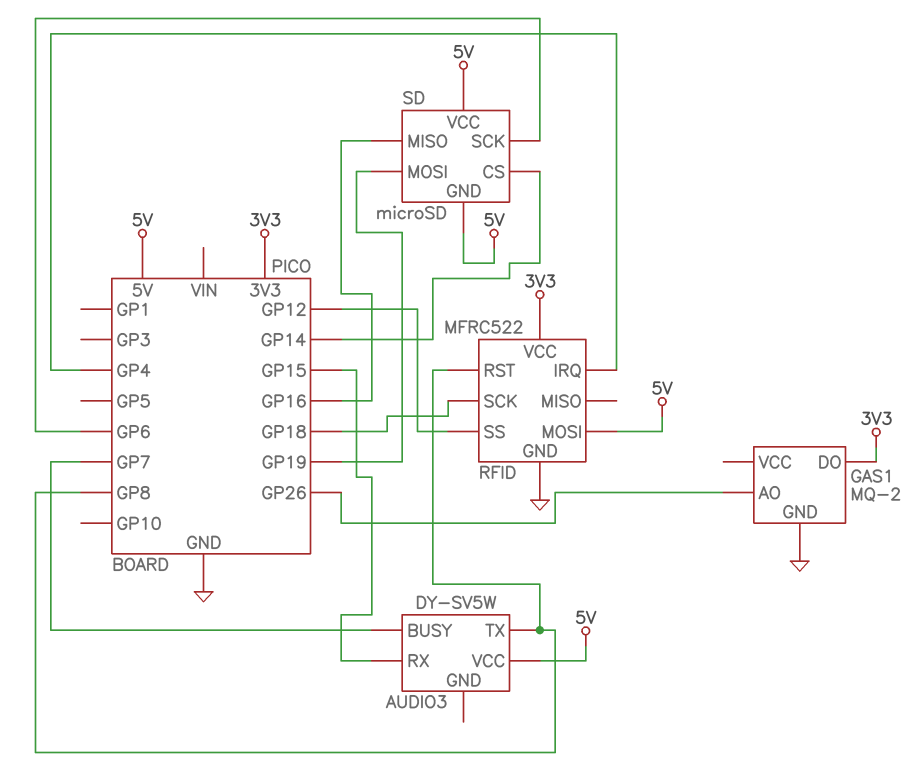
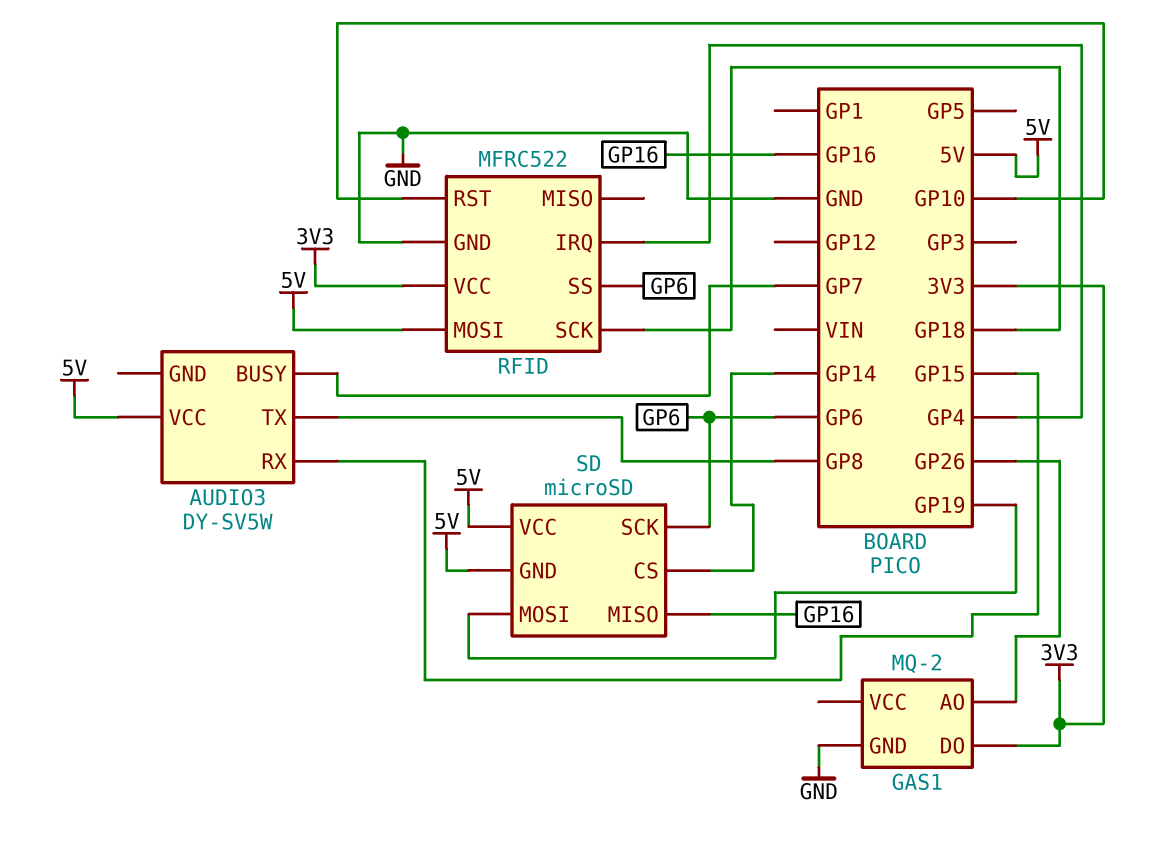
RFID pin RST: GP8 -> GP10
RFID pin SS: GP12 -> GP6

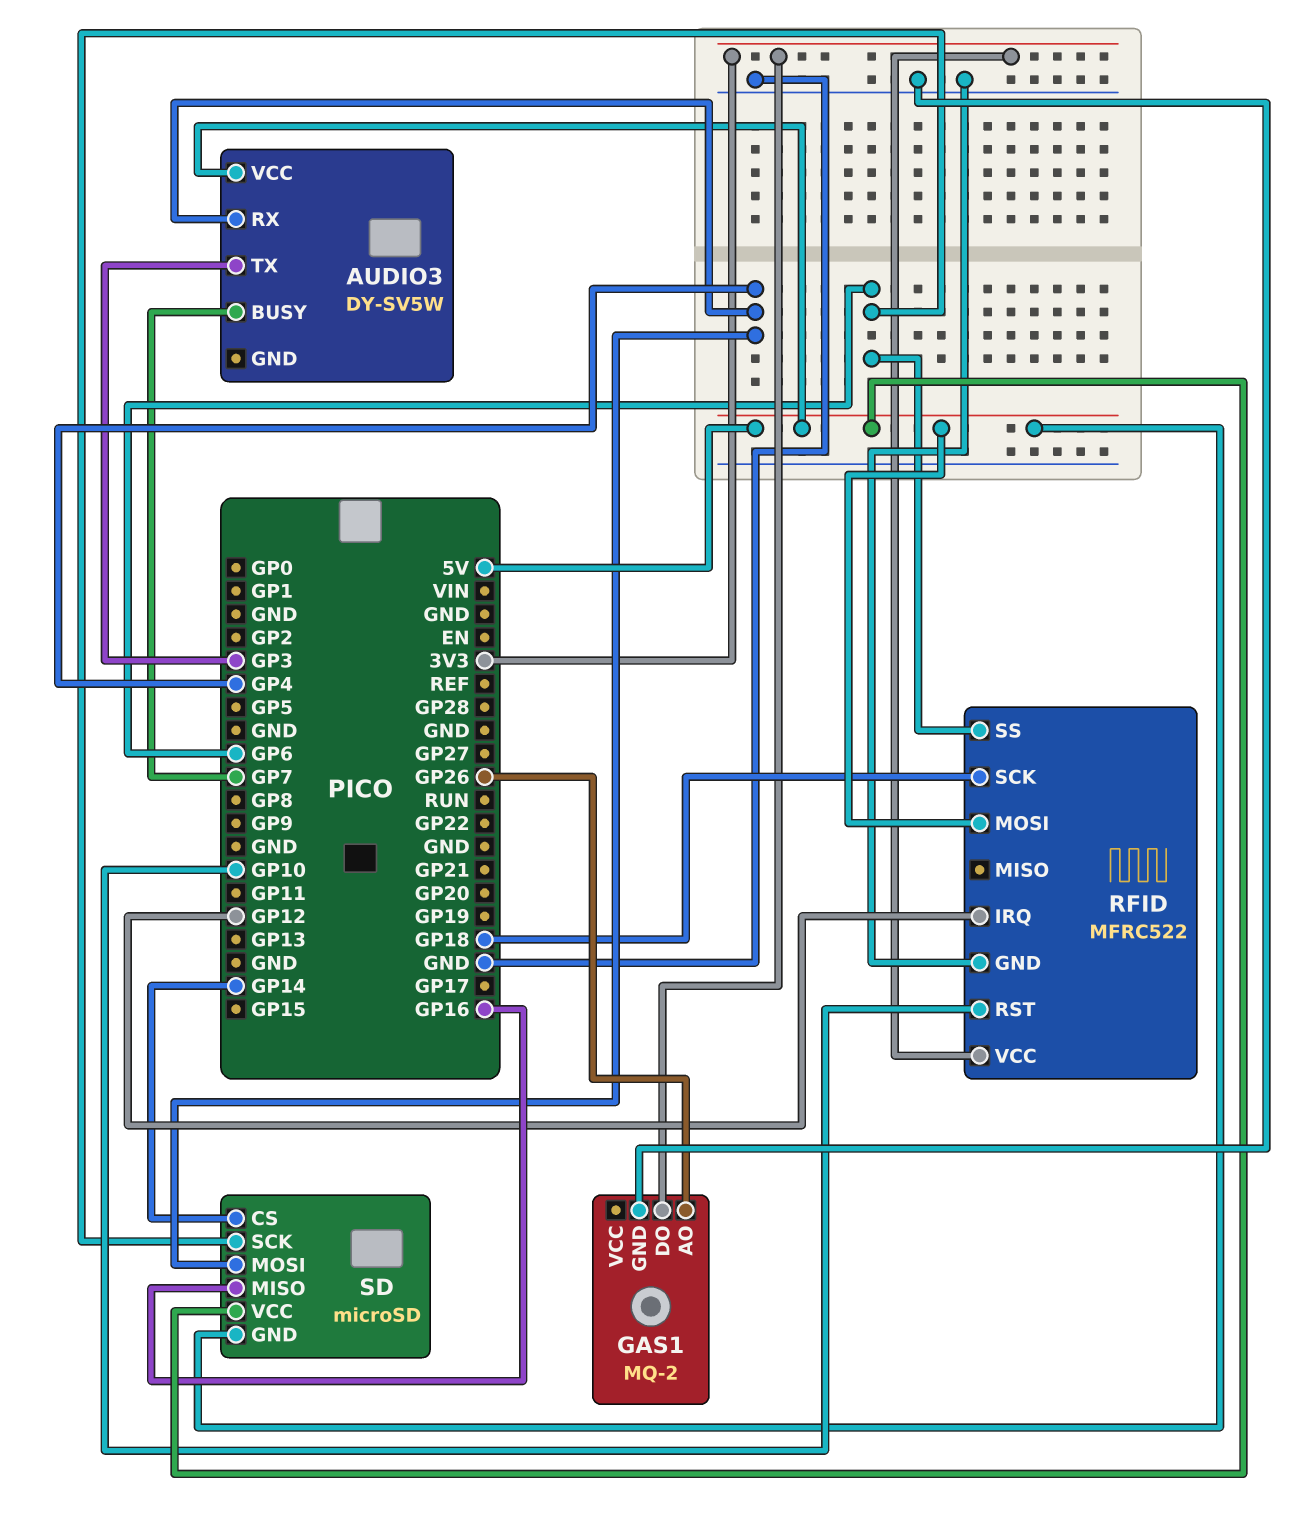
AUDIO3 pin RX: GP15 -> GP4
AUDIO3 pin TX: GP8 -> GP3
RFID pin IRQ: GP4 -> GP12
SD pin MOSI: GP19 -> GP4

